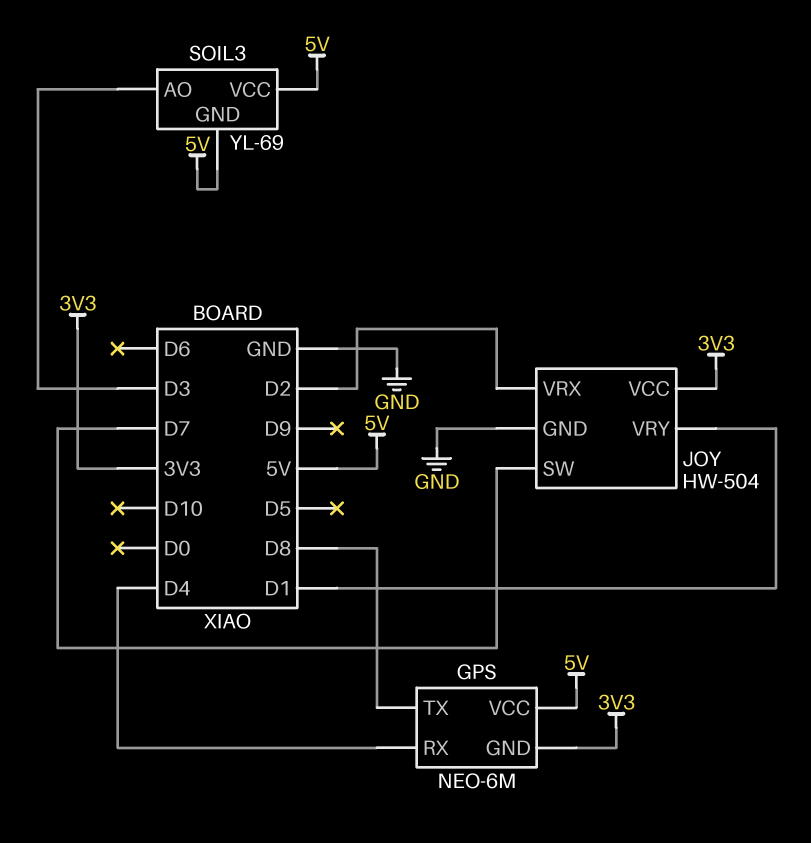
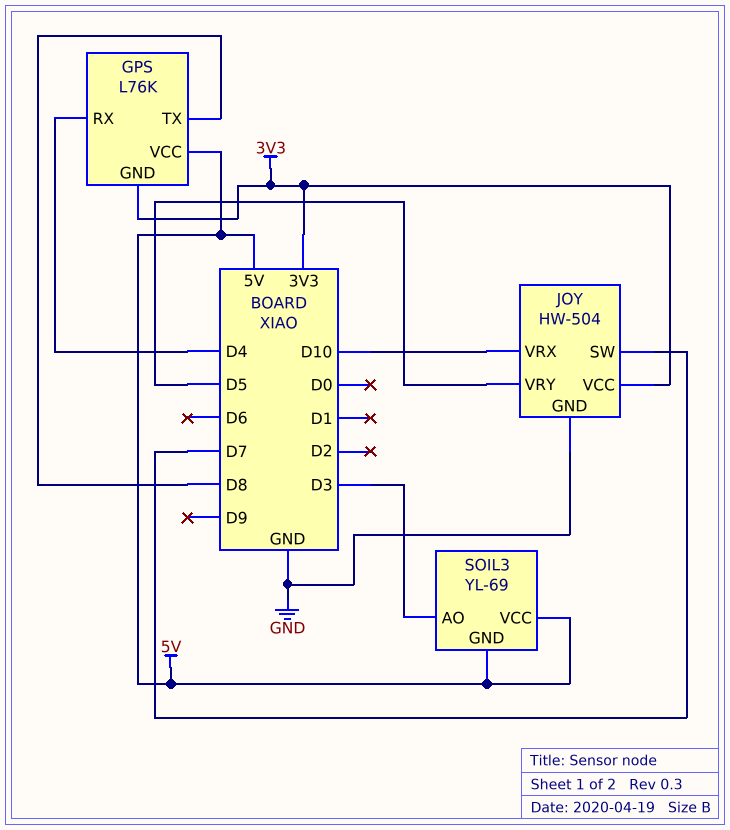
GPS: NEO-6M -> L76K
JOY pin VRX: D2 -> D10
JOY pin VRY: D1 -> D5

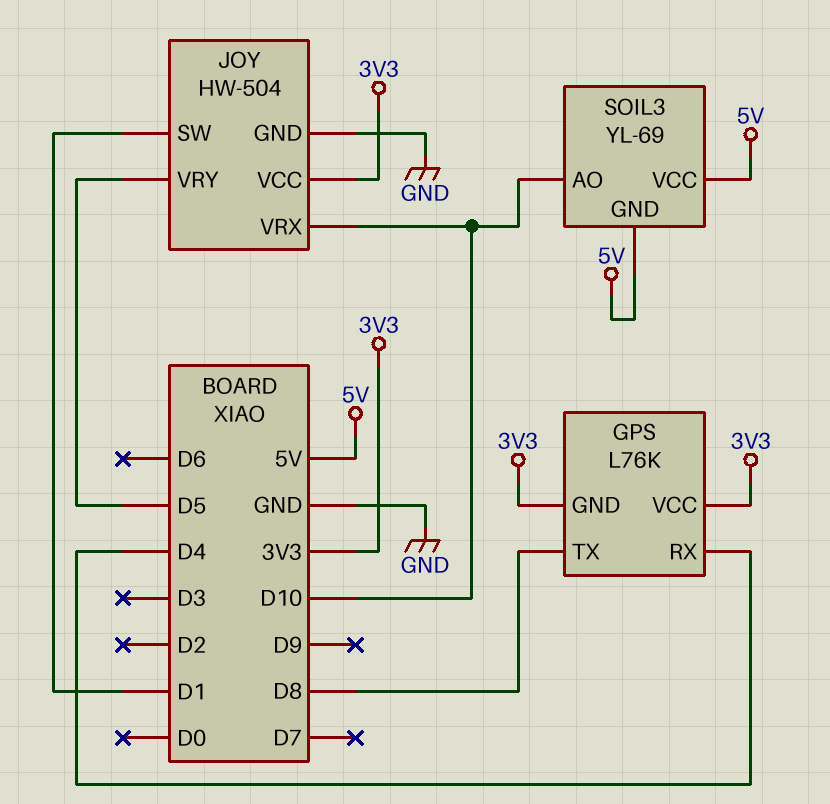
GPS pin VCC: 5V -> 3V3
JOY pin SW: D7 -> D1
SOIL3 pin AO: D3 -> D10

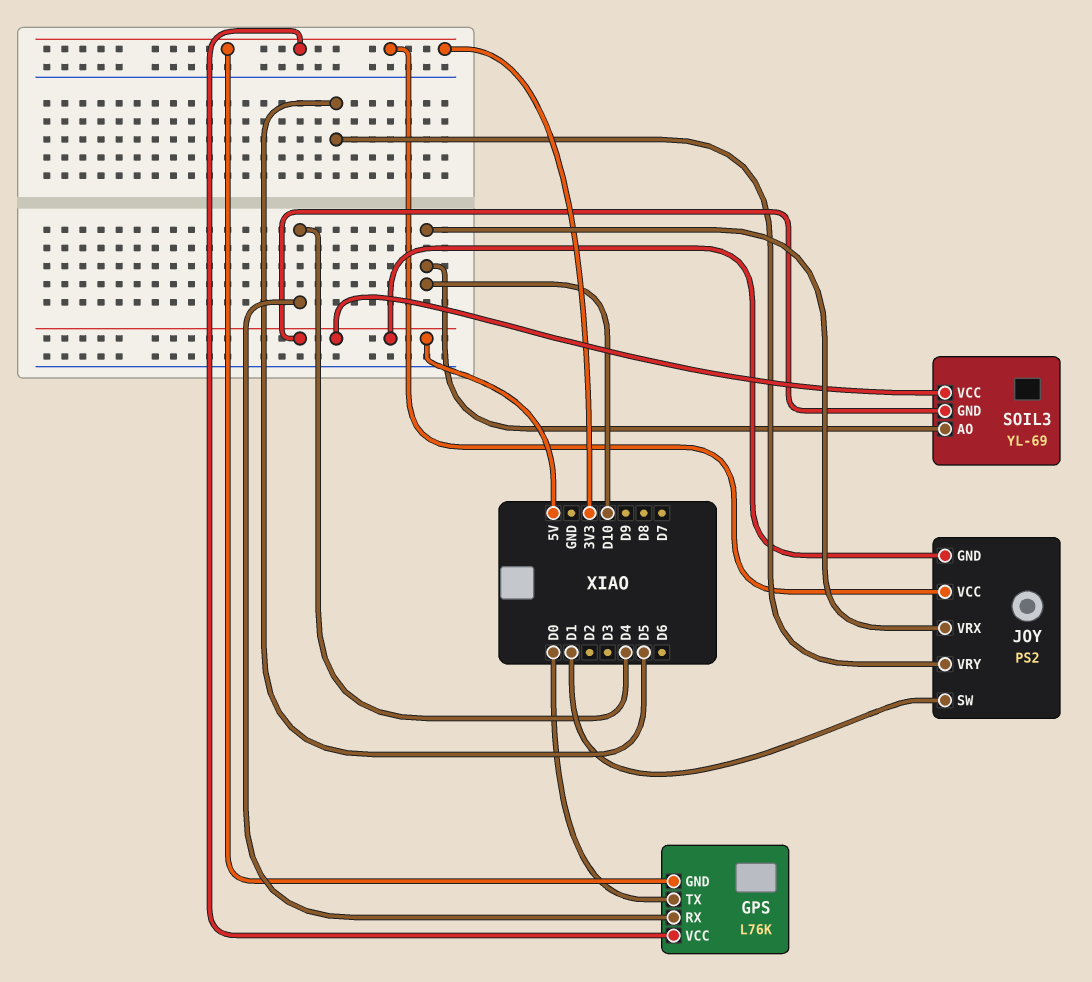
GPS pin TX: D8 -> D0
JOY: HW-504 -> PS2
JOY pin GND: GND -> 5V

